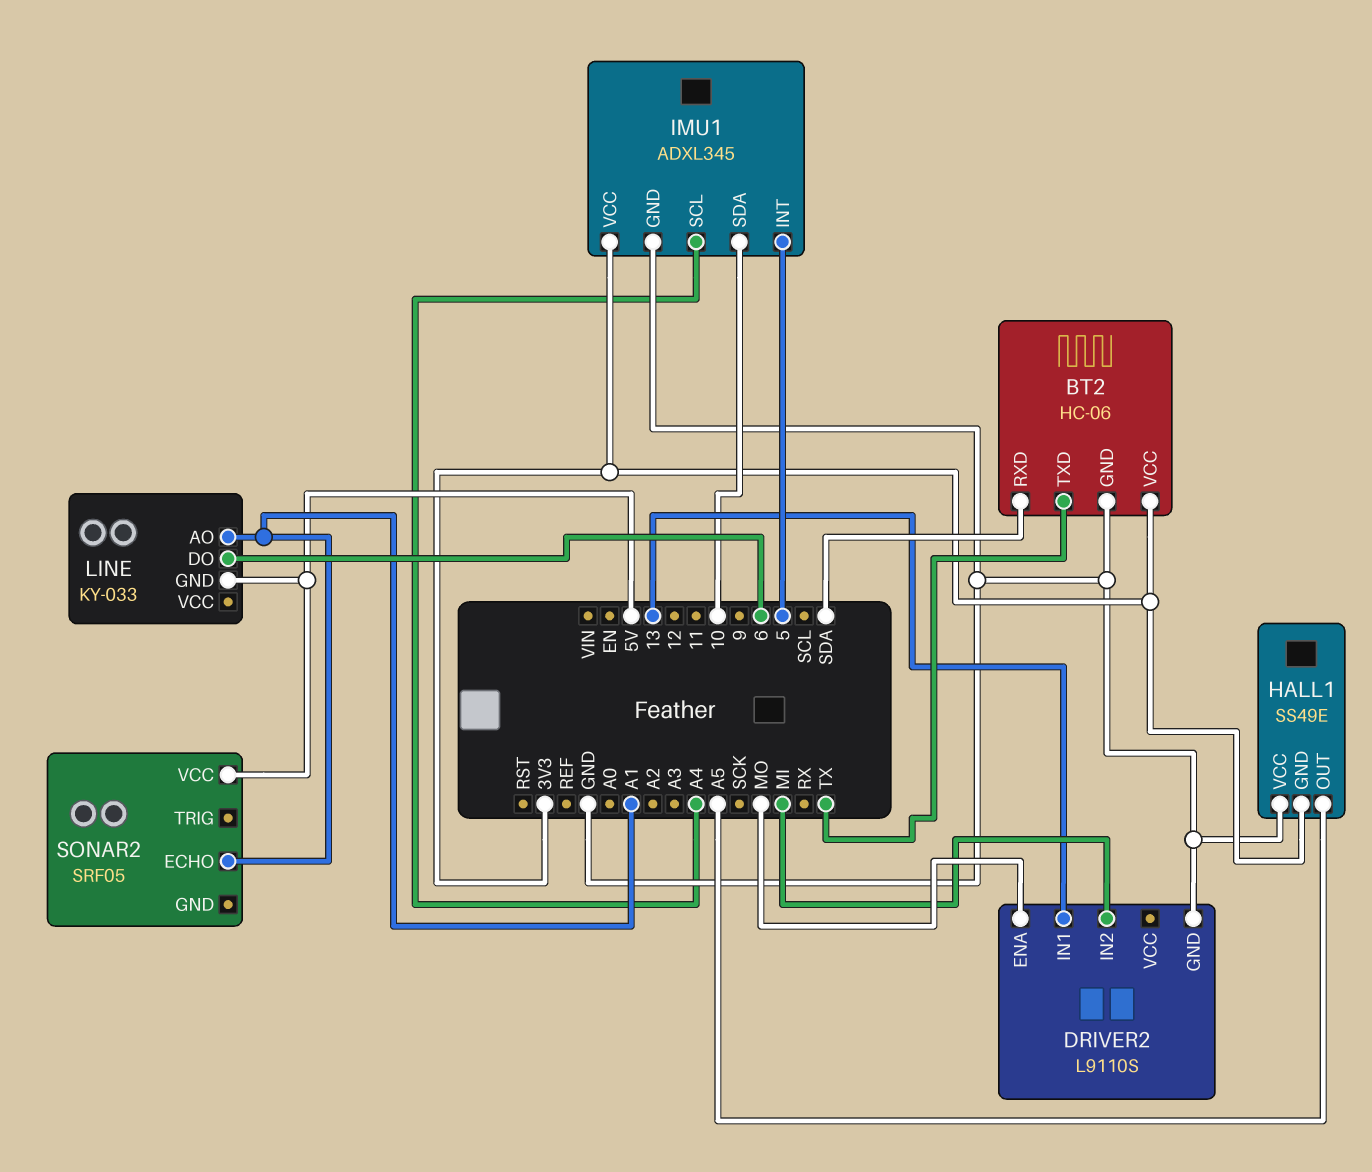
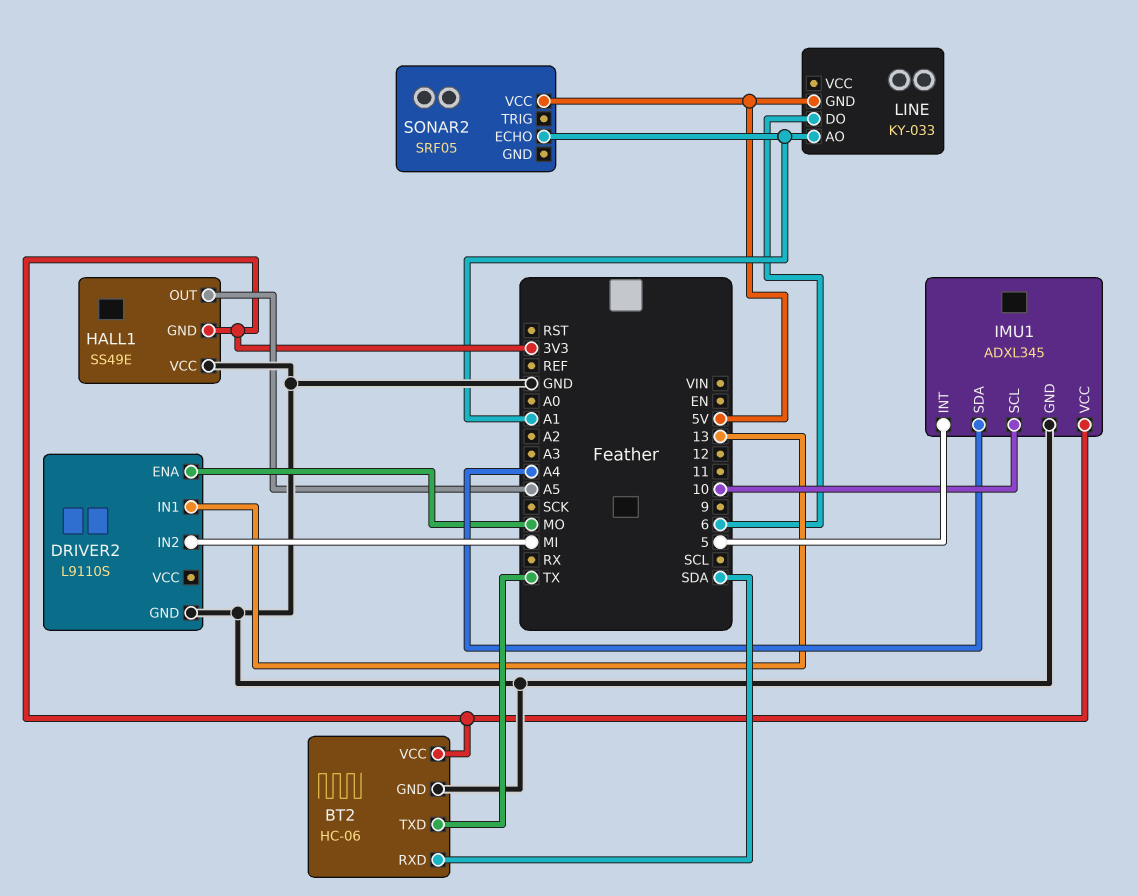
IMU1 pin SCL: A4 -> 10
IMU1 pin SDA: 10 -> A4

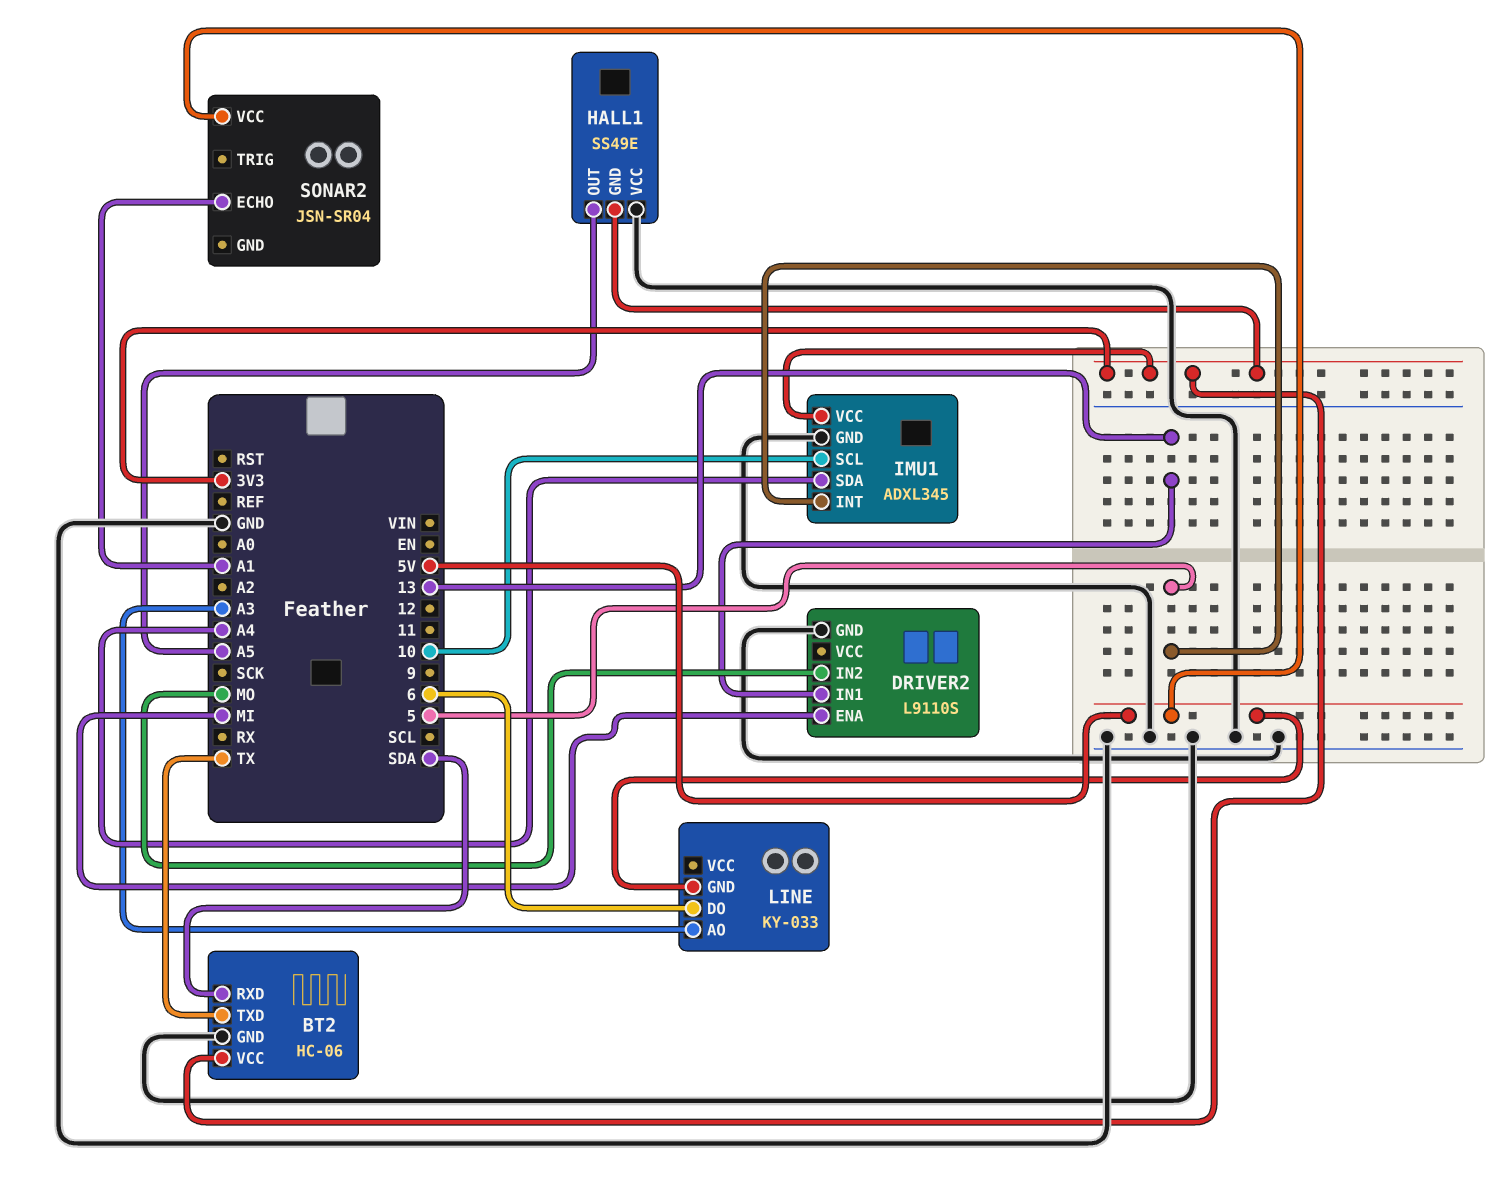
DRIVER2 pin ENA: MO -> MI
DRIVER2 pin IN2: MI -> MO
LINE pin AO: A1 -> A3
SONAR2: SRF05 -> JSN-SR04

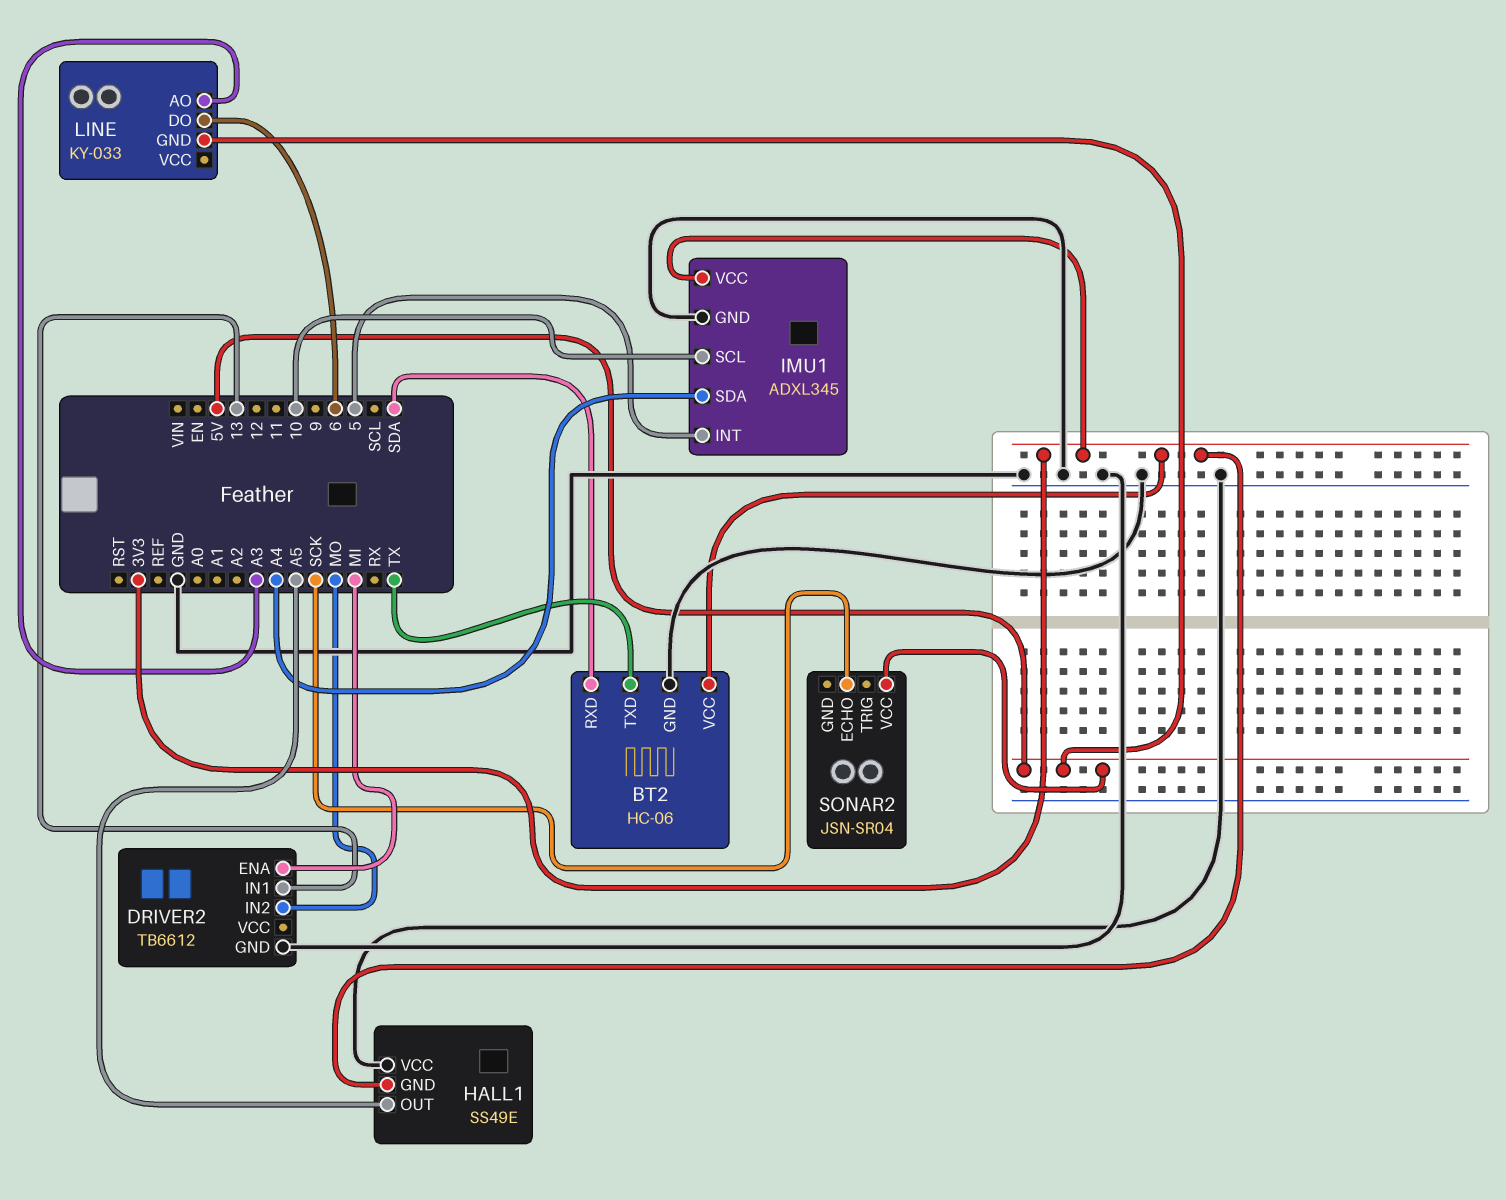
DRIVER2: L9110S -> TB6612
SONAR2 pin ECHO: A1 -> SCK

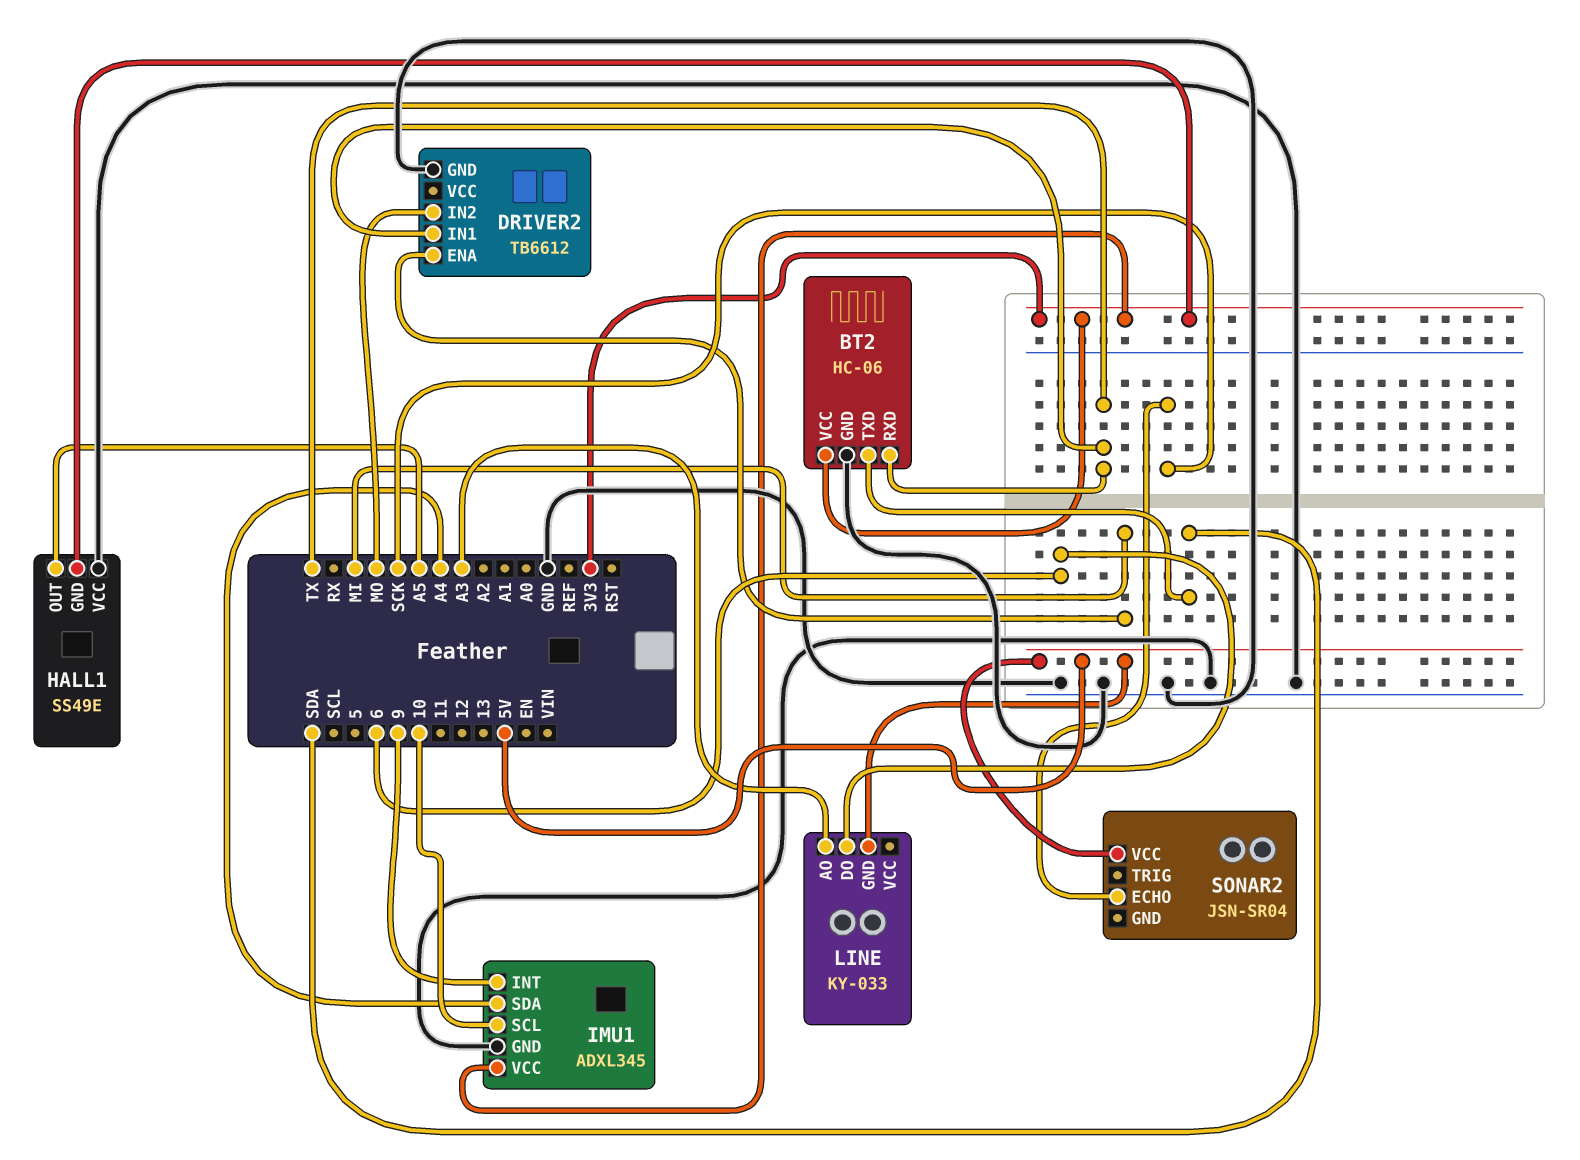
BT2 pin RXD: SDA -> TX
BT2 pin TXD: TX -> SDA
DRIVER2 pin IN1: 13 -> TX
IMU1 pin INT: 5 -> 9

